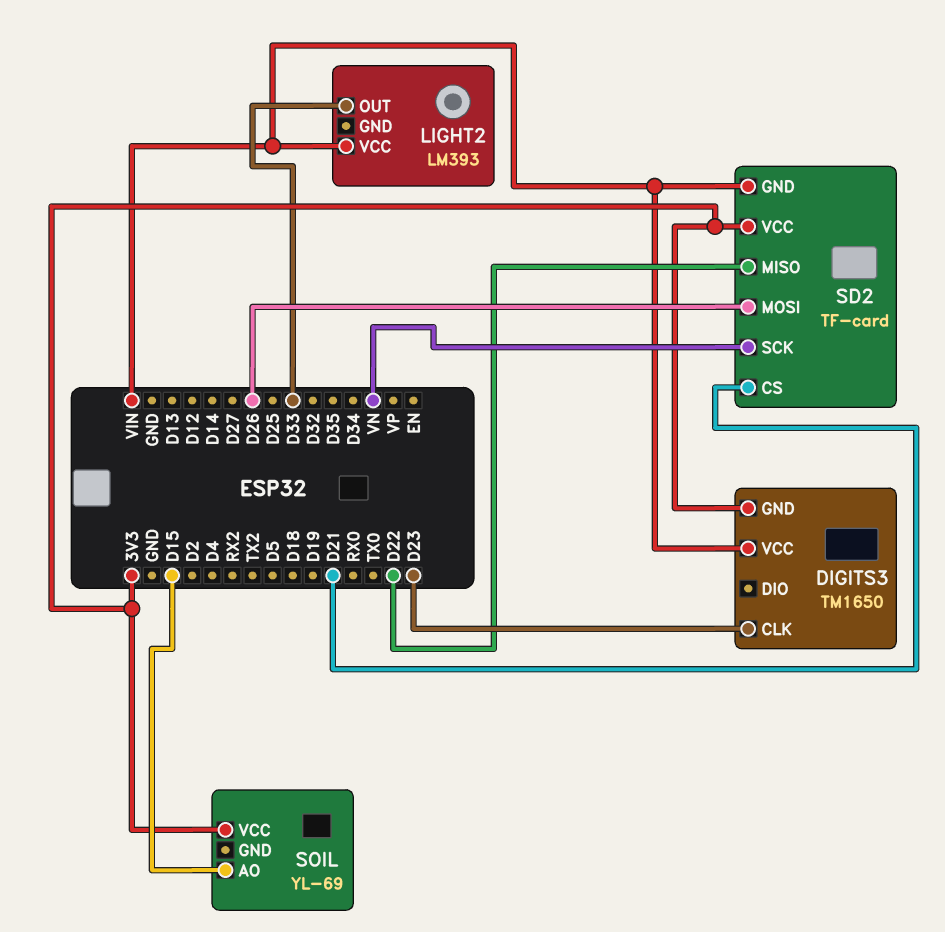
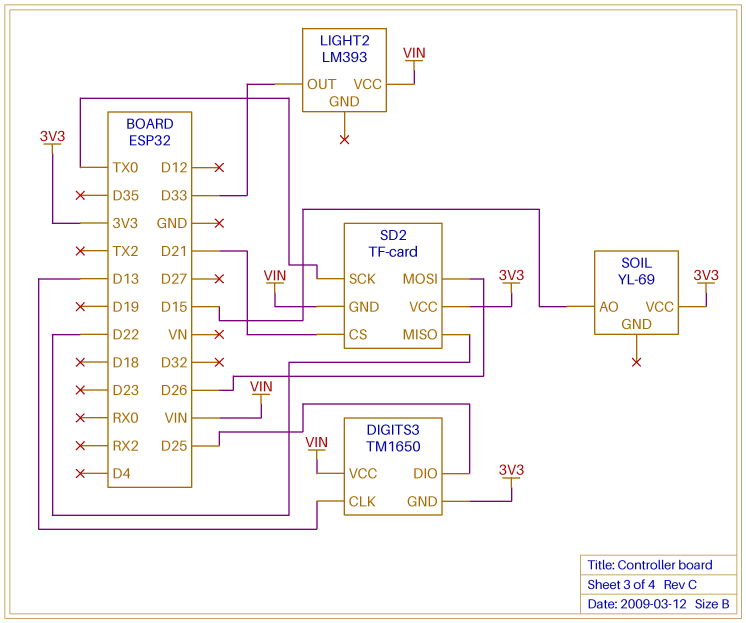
DIGITS3 pin CLK: D23 -> D13
DIGITS3 pin DIO: none -> D25
SD2 pin SCK: VN -> TX0

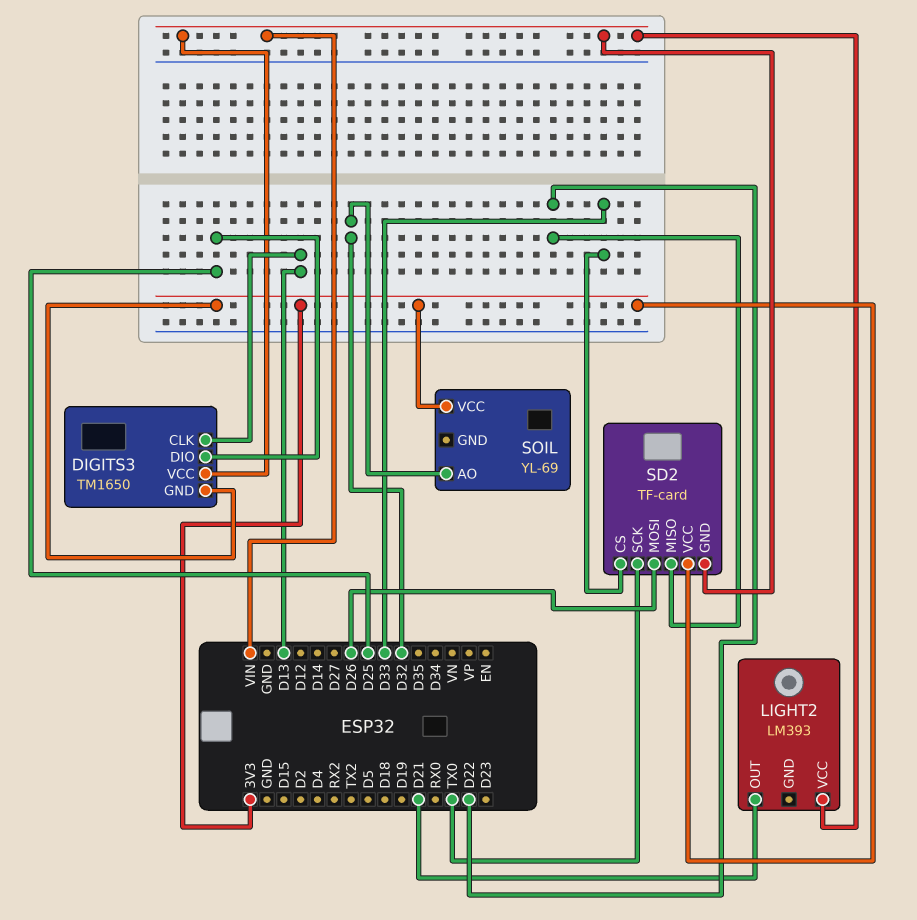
LIGHT2 pin OUT: D33 -> D21
SD2 pin CS: D21 -> D33
SOIL pin AO: D15 -> D32

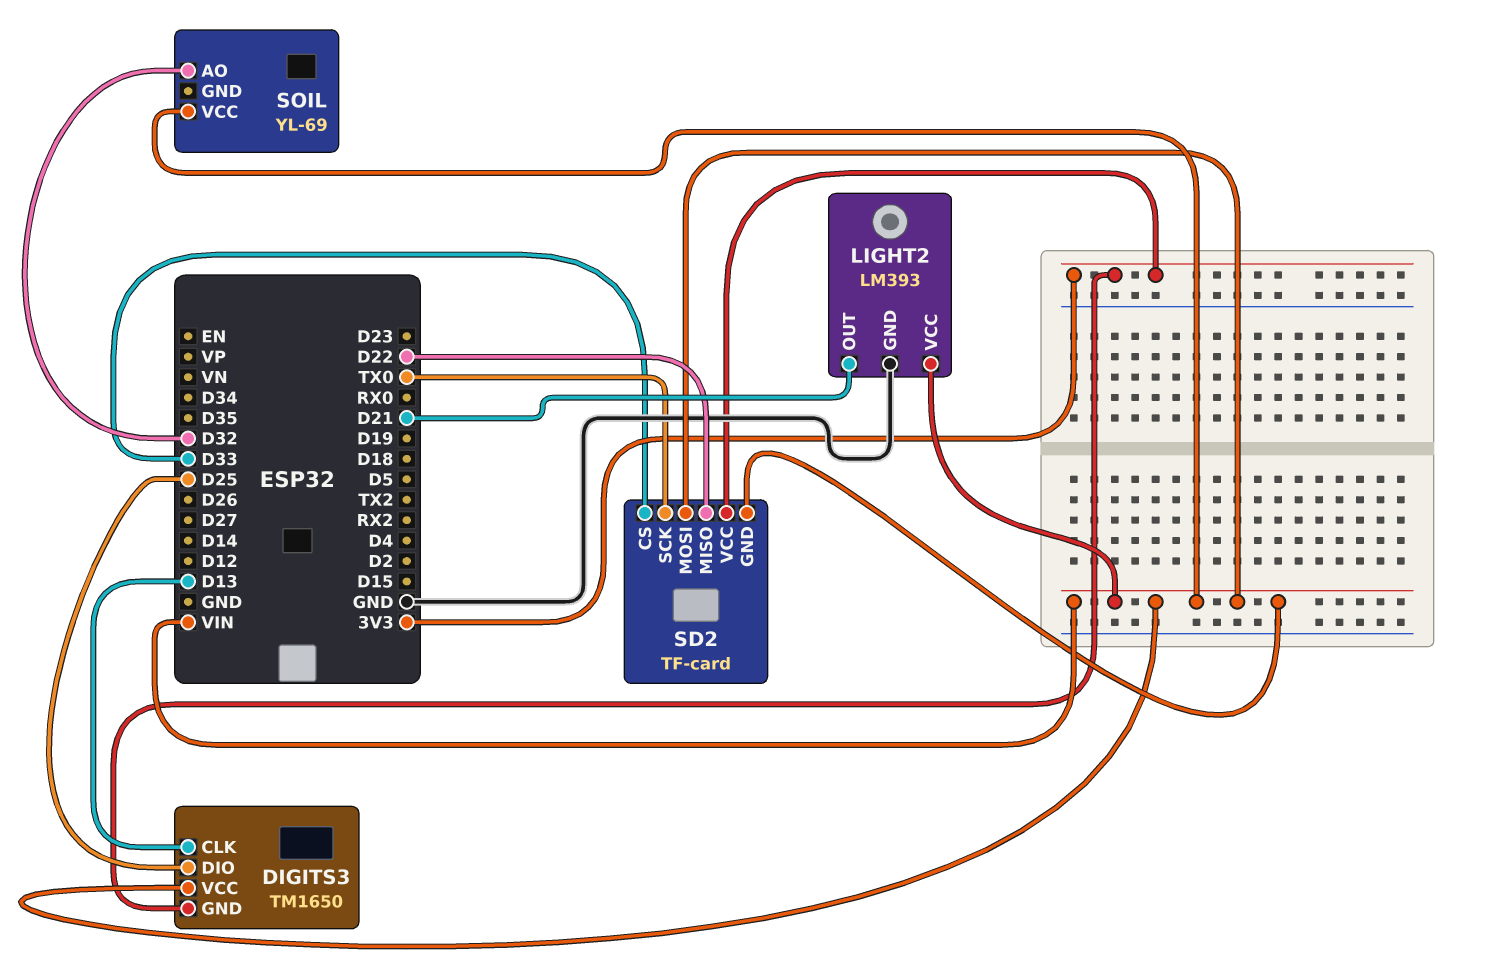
LIGHT2 pin GND: none -> GND
SD2 pin MOSI: D26 -> VIN
SOIL pin VCC: 3V3 -> VIN

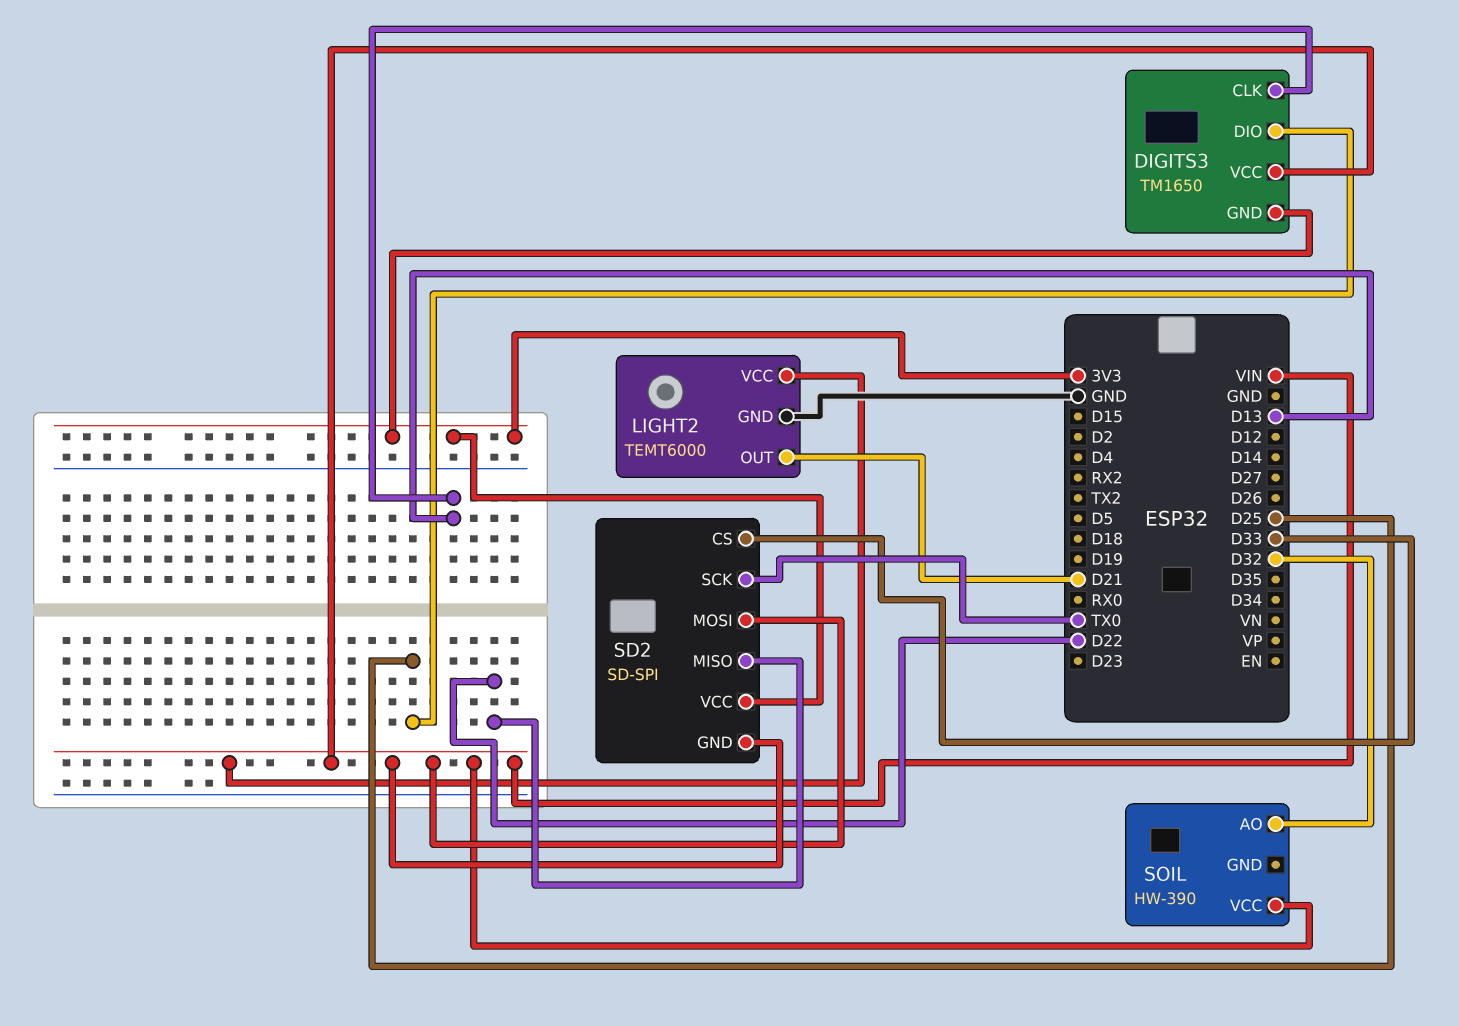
LIGHT2: LM393 -> TEMT6000
SD2: TF-card -> SD-SPI
SOIL: YL-69 -> HW-390

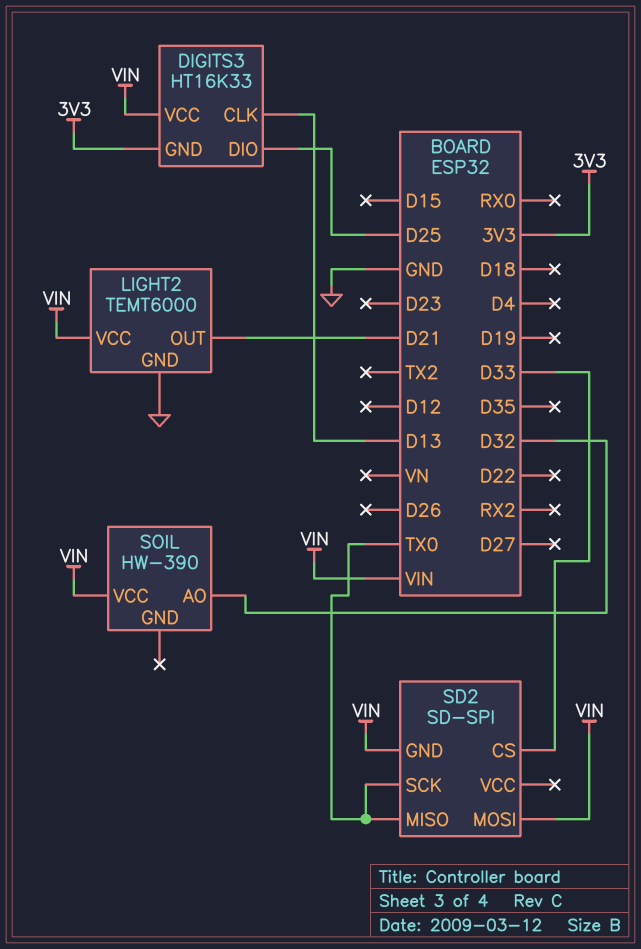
DIGITS3: TM1650 -> HT16K33
SD2 pin MISO: D22 -> TX0
SD2 pin VCC: 3V3 -> none

